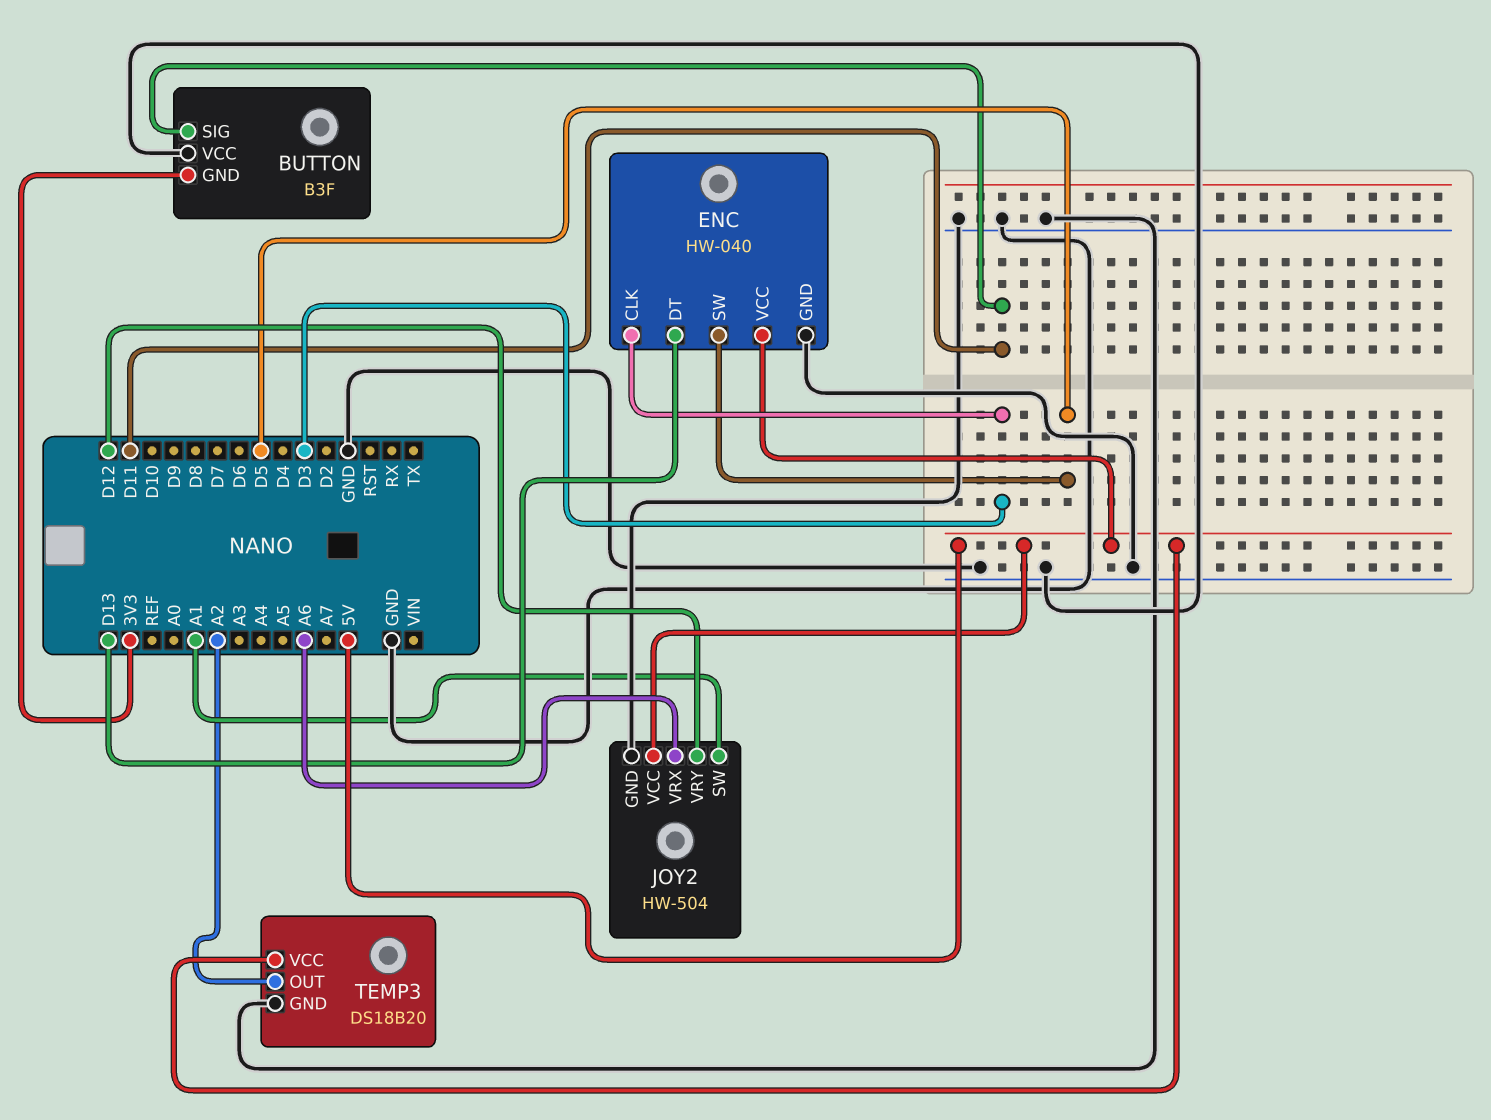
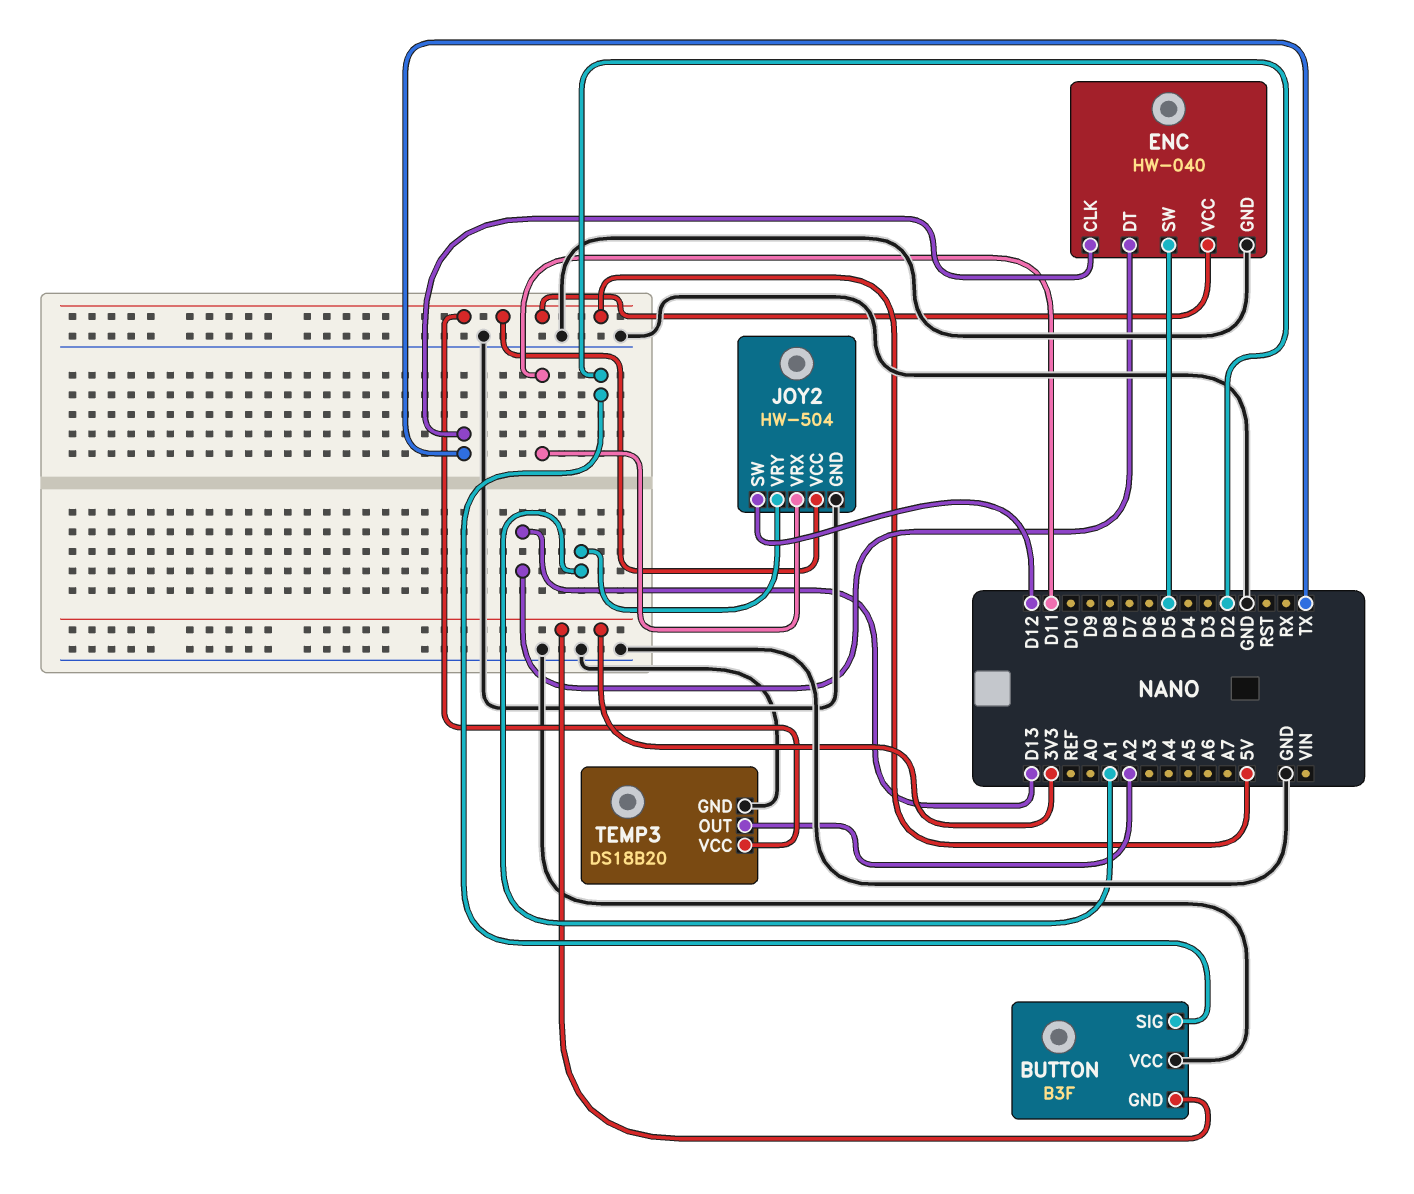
BUTTON pin SIG: D11 -> D2
ENC pin CLK: D3 -> TX
JOY2 pin SW: A1 -> D12
JOY2 pin VRX: A6 -> D11
JOY2 pin VRY: D12 -> A1

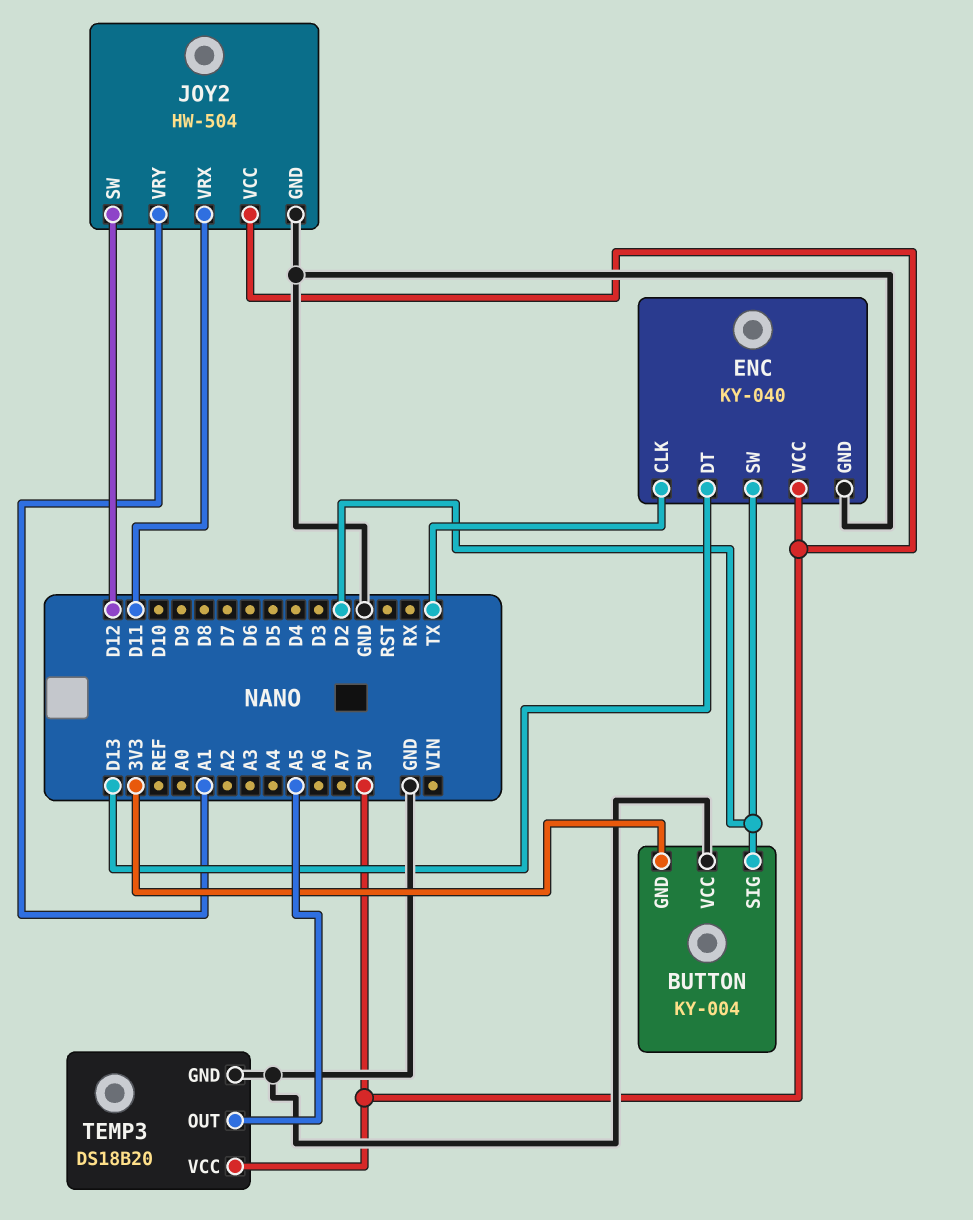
BUTTON: B3F -> KY-004
ENC: HW-040 -> KY-040
ENC pin SW: D5 -> D2
TEMP3 pin OUT: A2 -> A5

